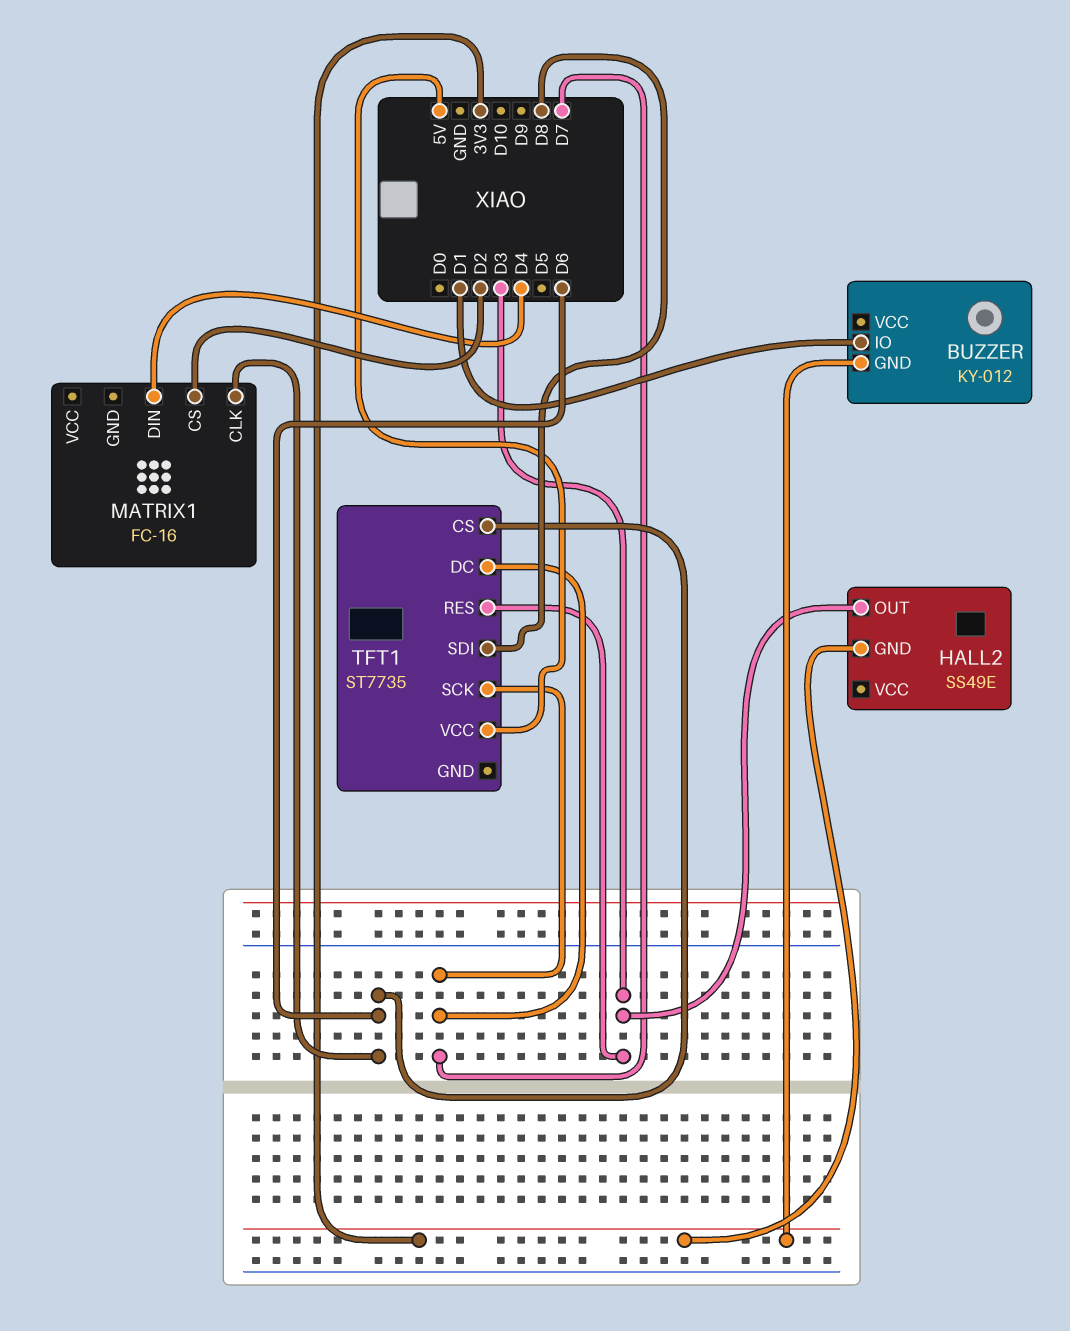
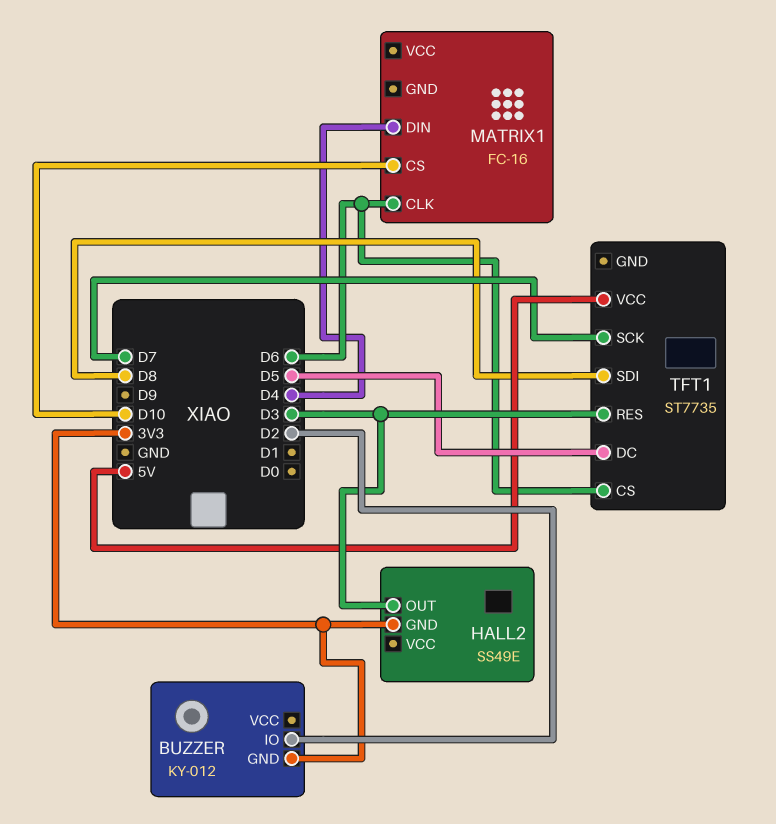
BUZZER pin IO: D1 -> D2
MATRIX1 pin CS: D2 -> D10
TFT1 pin DC: D7 -> D5

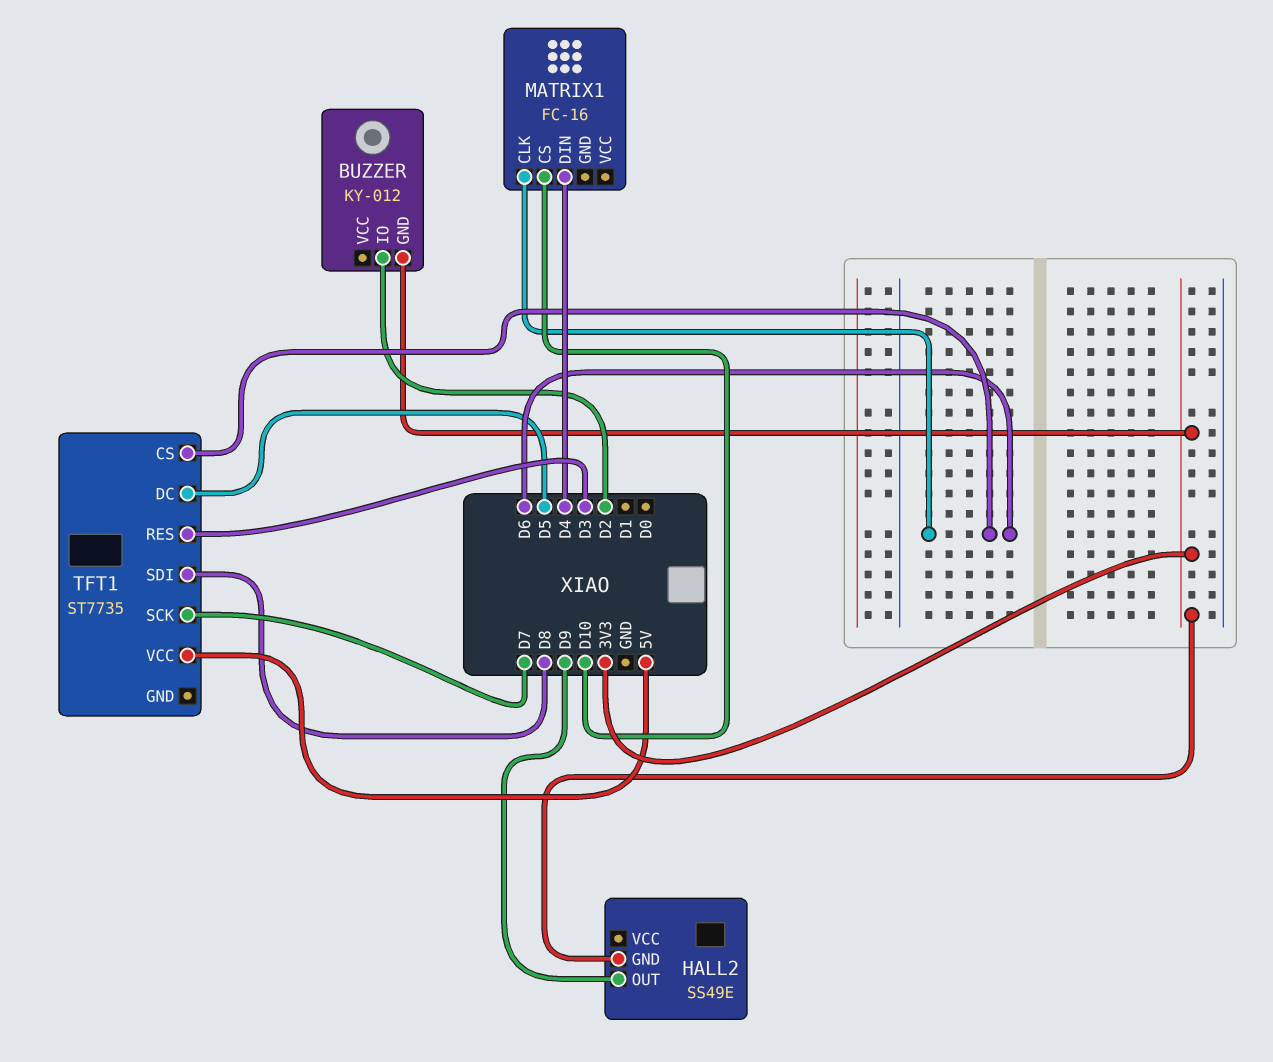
HALL2 pin OUT: D3 -> D9

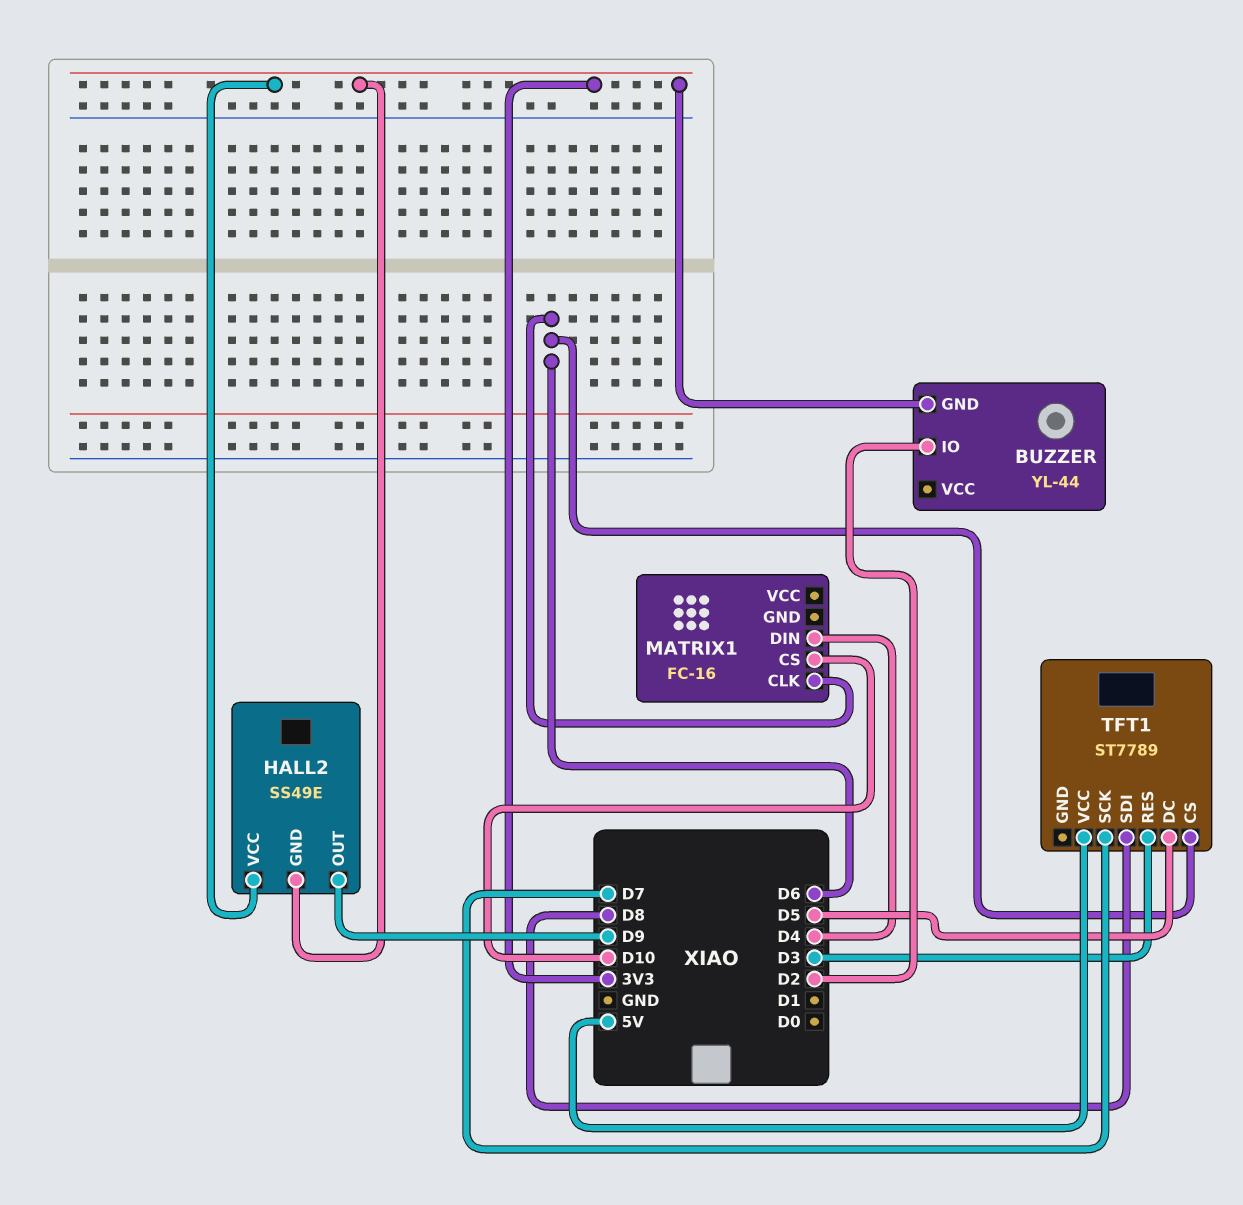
BUZZER: KY-012 -> YL-44
HALL2 pin VCC: none -> 3V3
TFT1: ST7735 -> ST7789

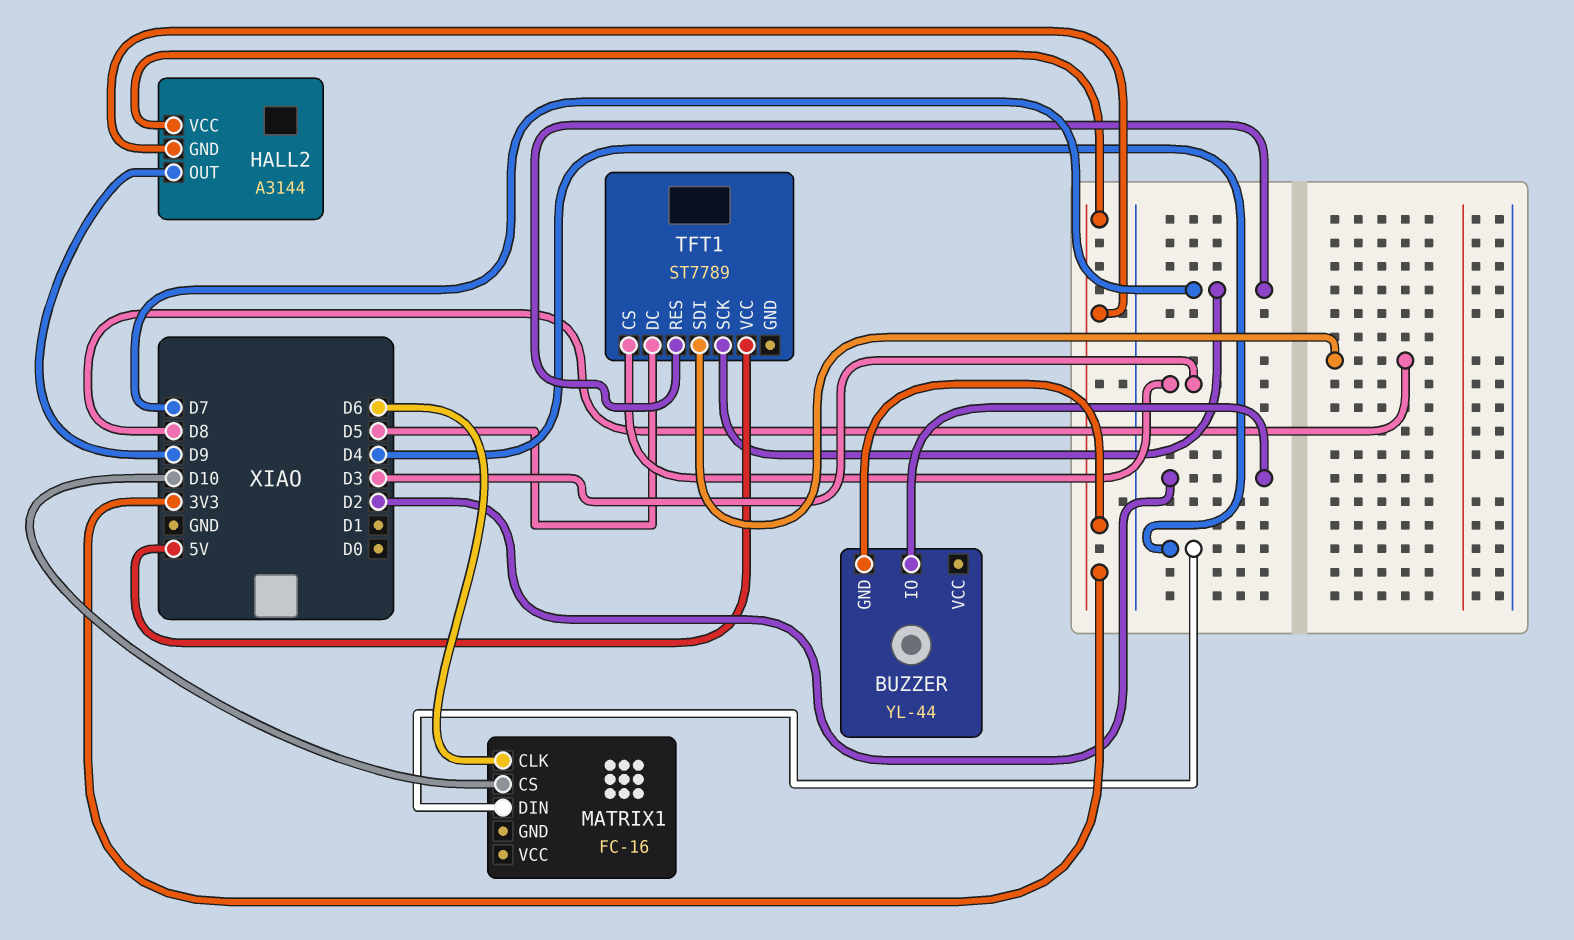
HALL2: SS49E -> A3144
TFT1 pin CS: D6 -> D3
TFT1 pin RES: D3 -> D7

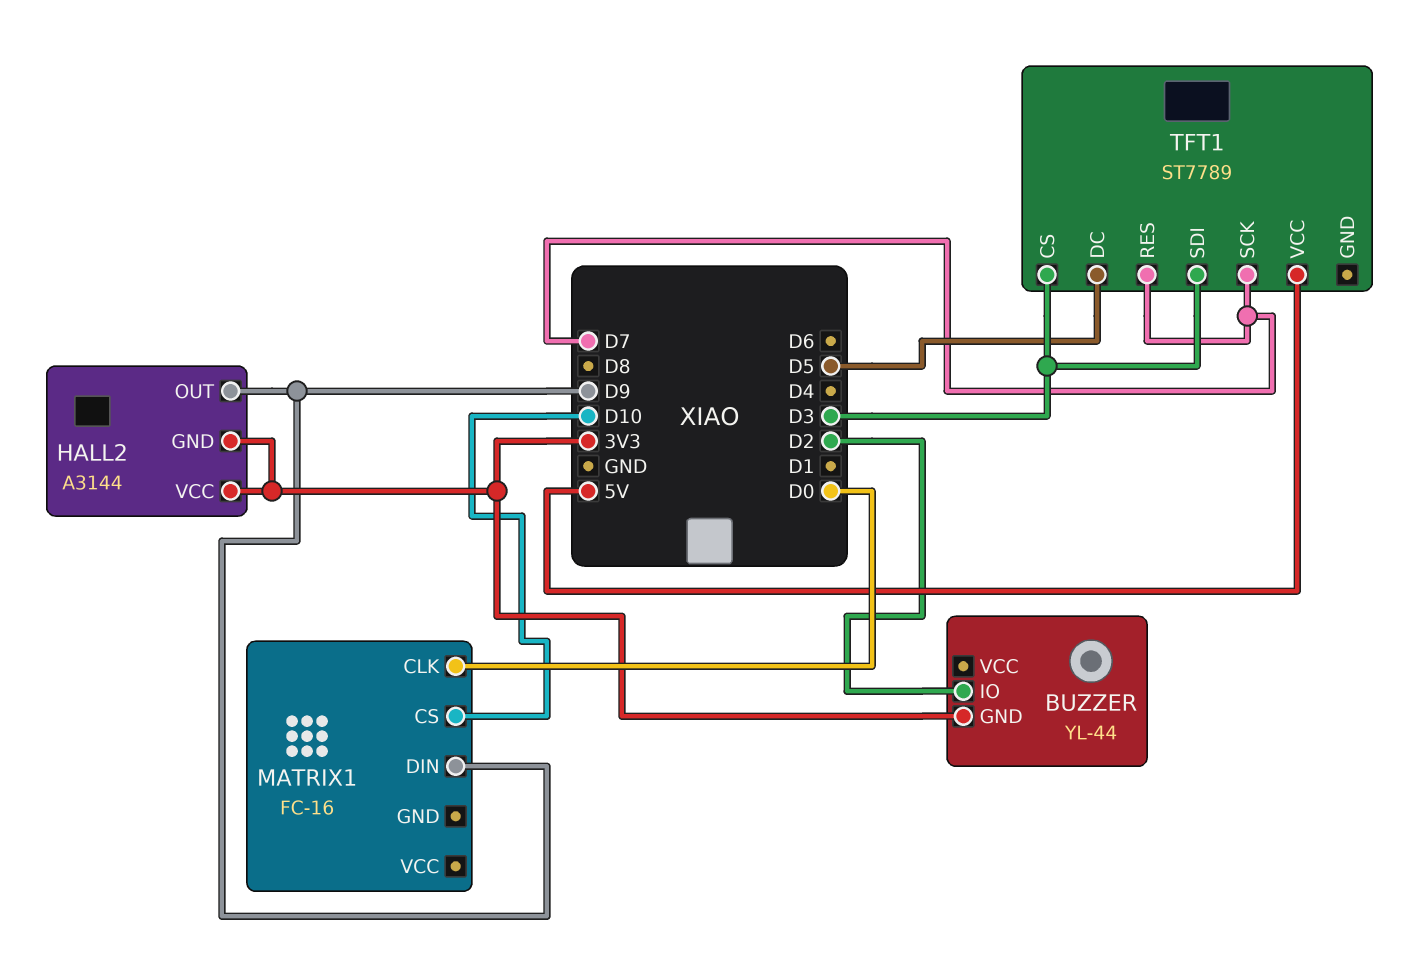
MATRIX1 pin CLK: D6 -> D0
MATRIX1 pin DIN: D4 -> D9
TFT1 pin SDI: D8 -> D3

